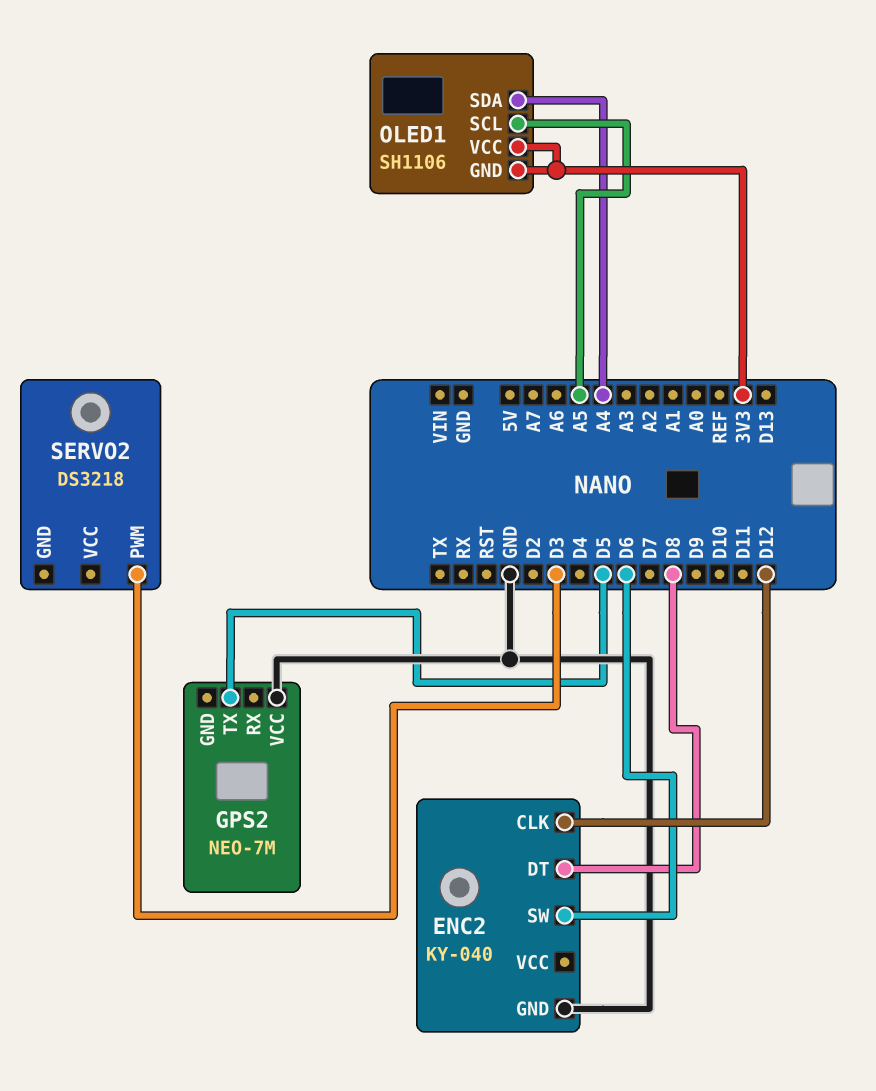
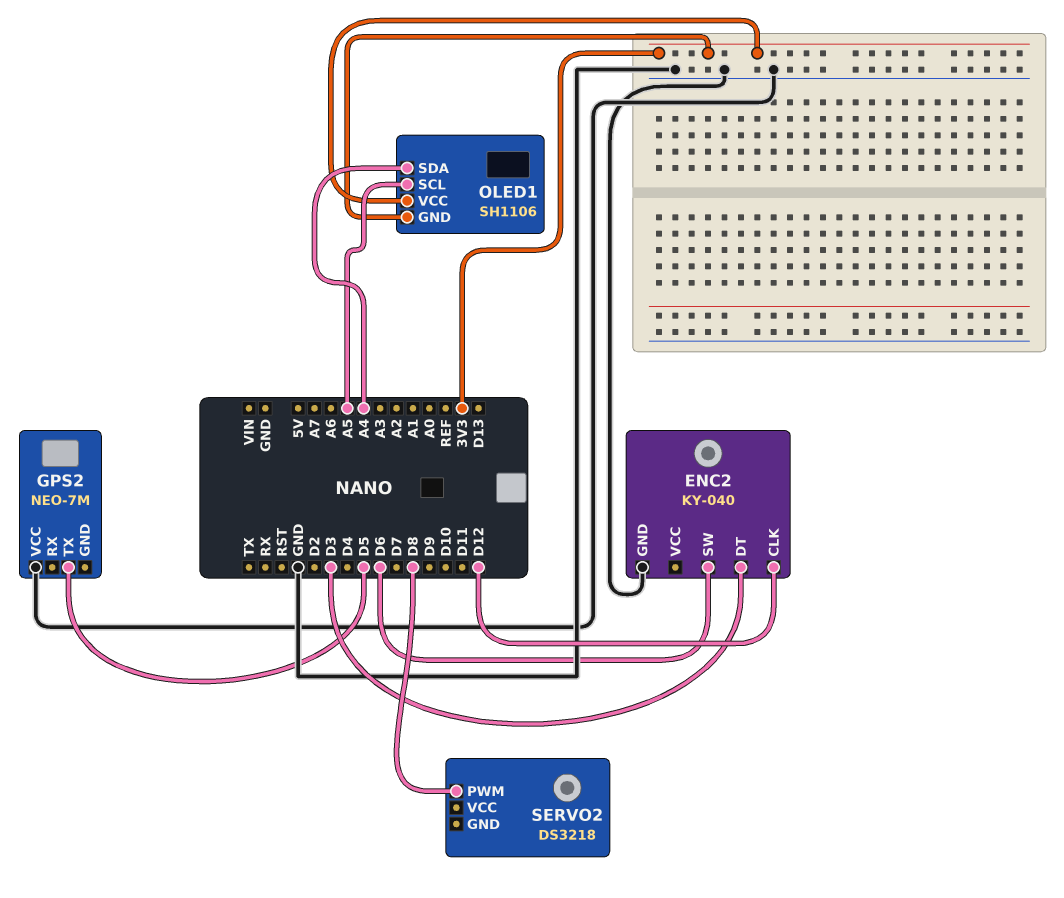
ENC2 pin DT: D8 -> D3
SERVO2 pin PWM: D3 -> D8

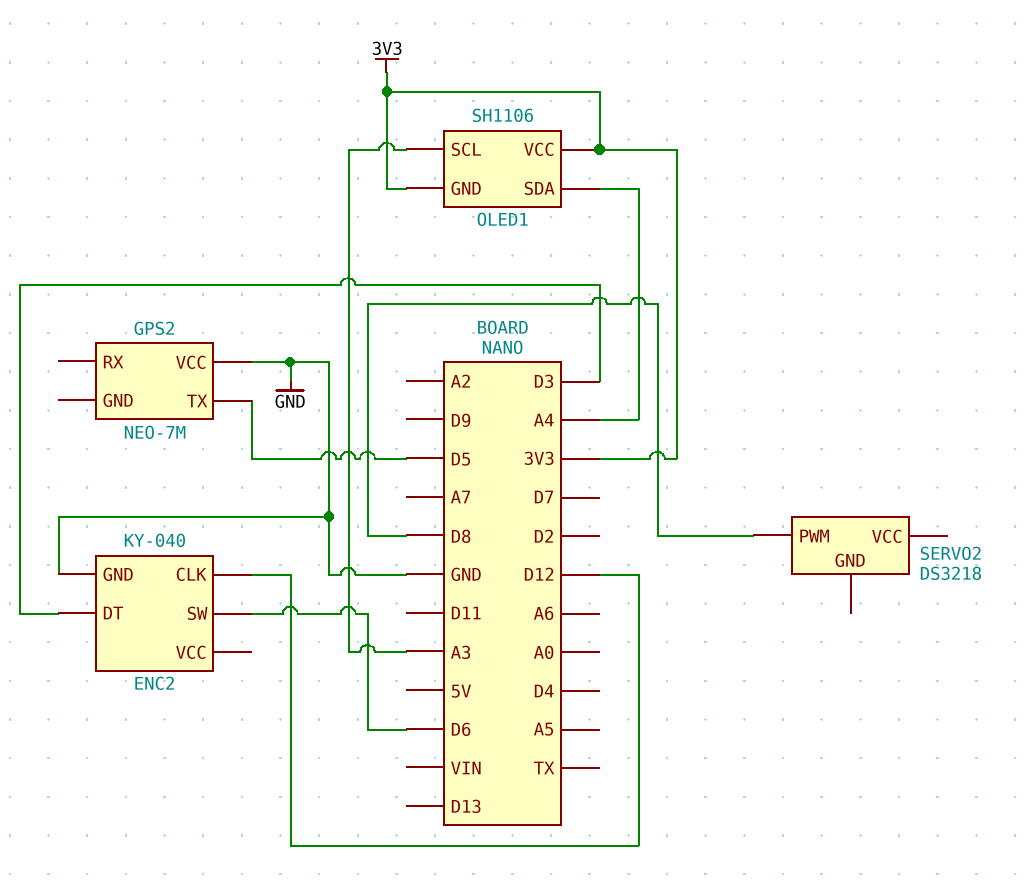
OLED1 pin SCL: A5 -> A3

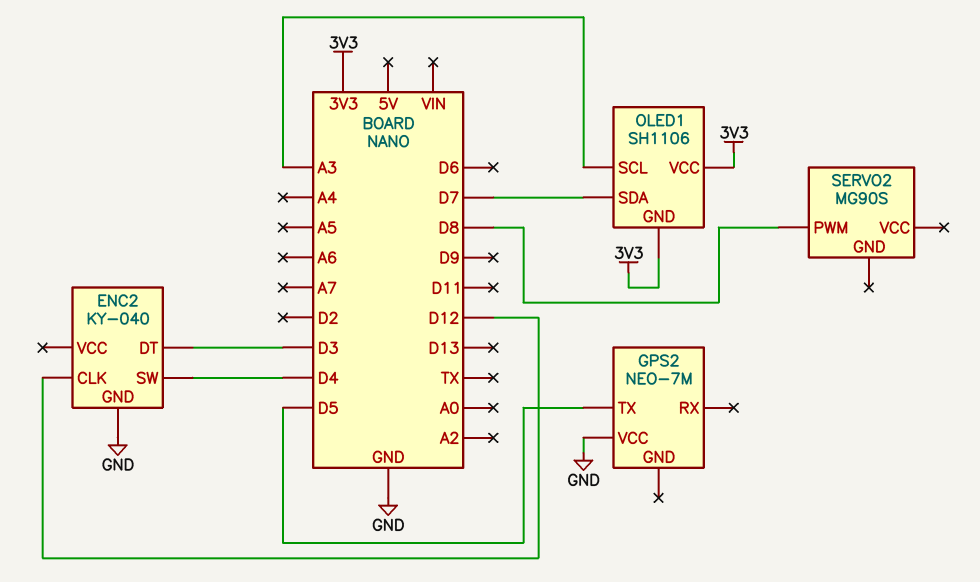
ENC2 pin SW: D6 -> D4
OLED1 pin SDA: A4 -> D7
SERVO2: DS3218 -> MG90S

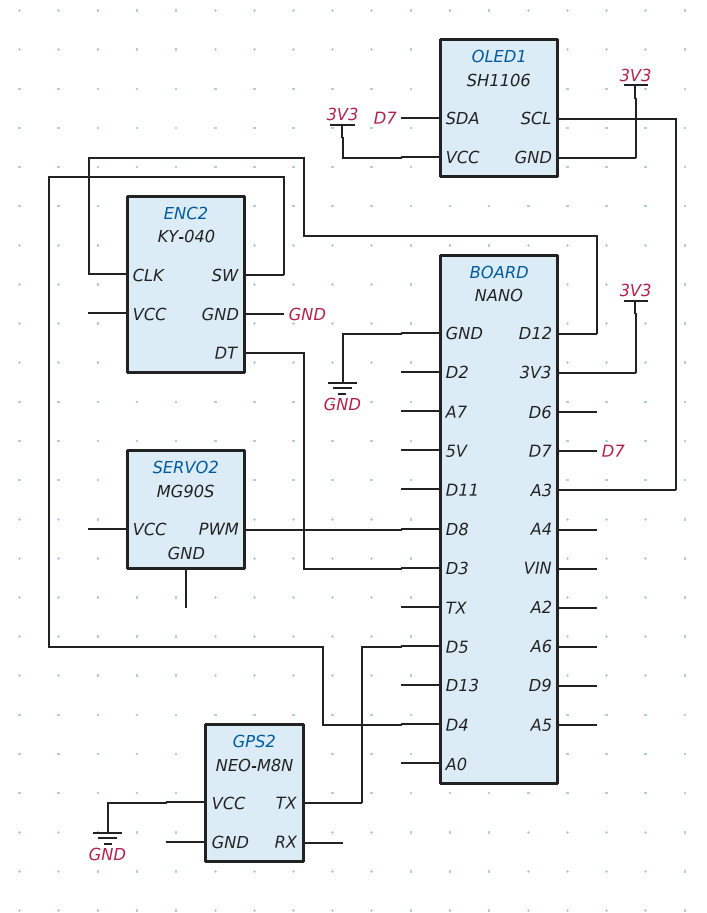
GPS2: NEO-7M -> NEO-M8N

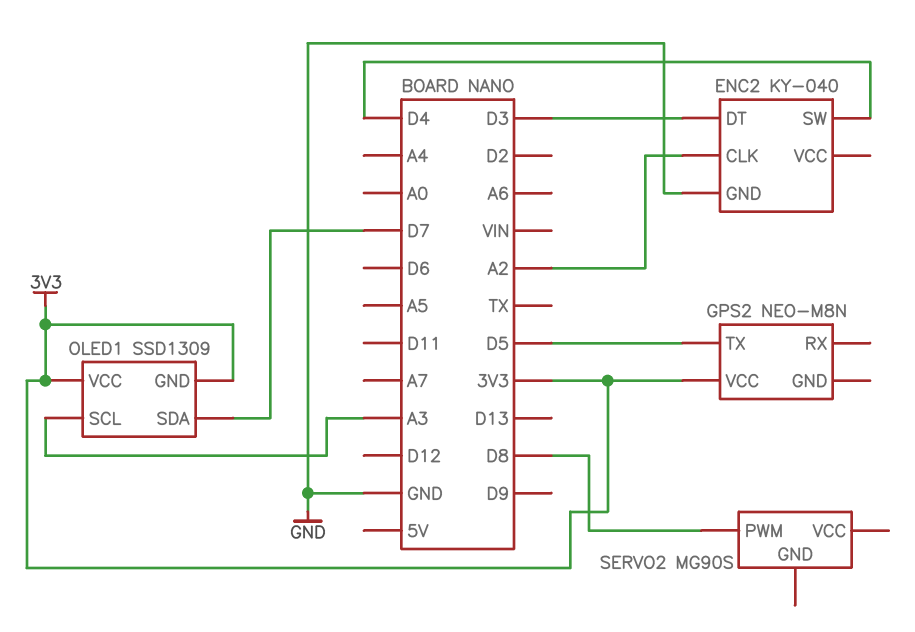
ENC2 pin CLK: D12 -> A2
GPS2 pin VCC: GND -> 3V3
OLED1: SH1106 -> SSD1309

